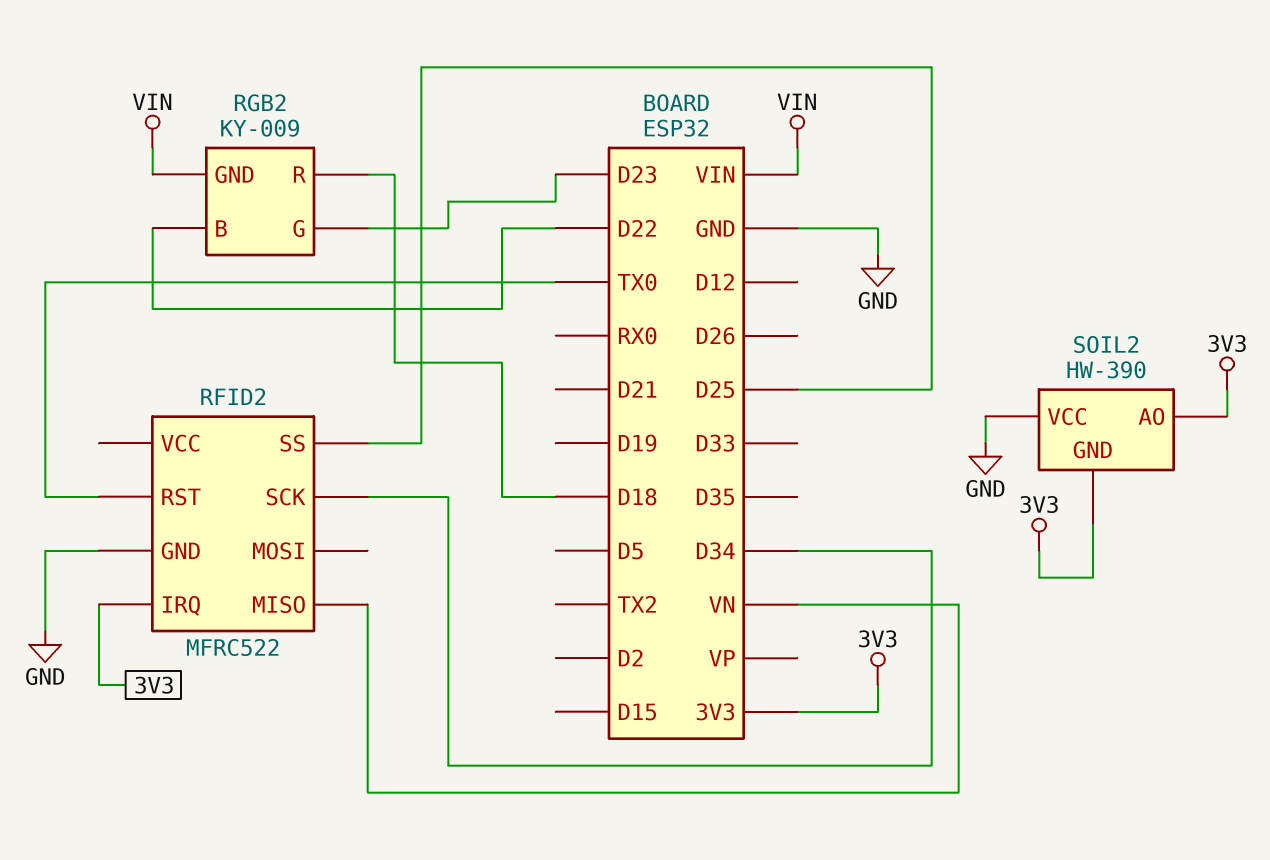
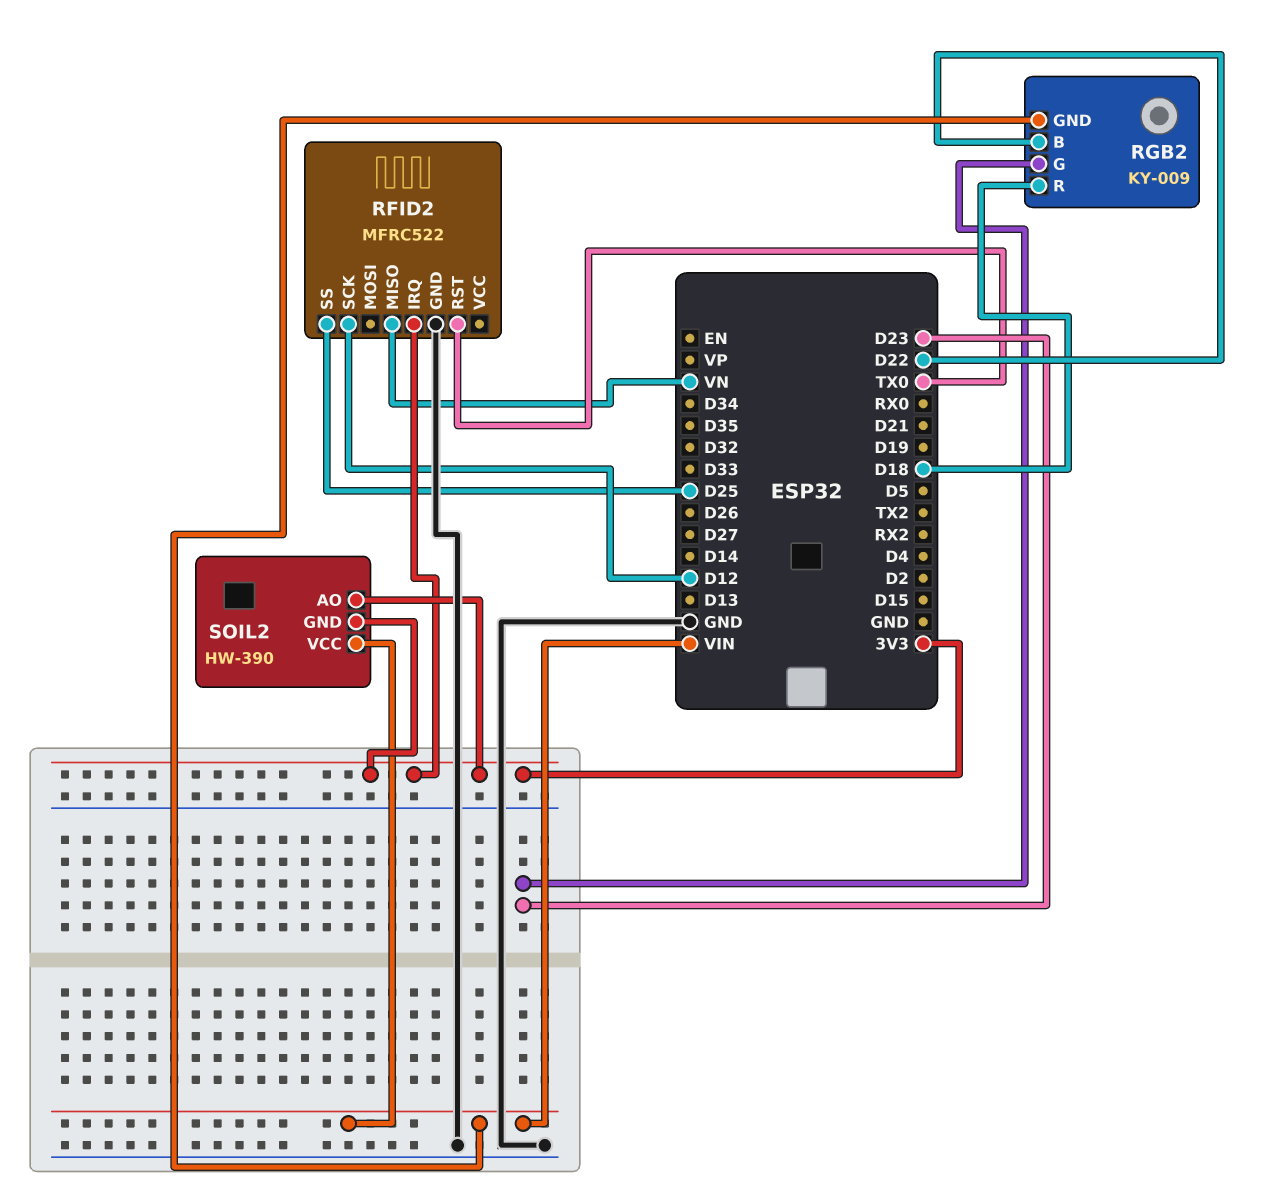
RFID2 pin SCK: D34 -> D12
SOIL2 pin VCC: GND -> VIN

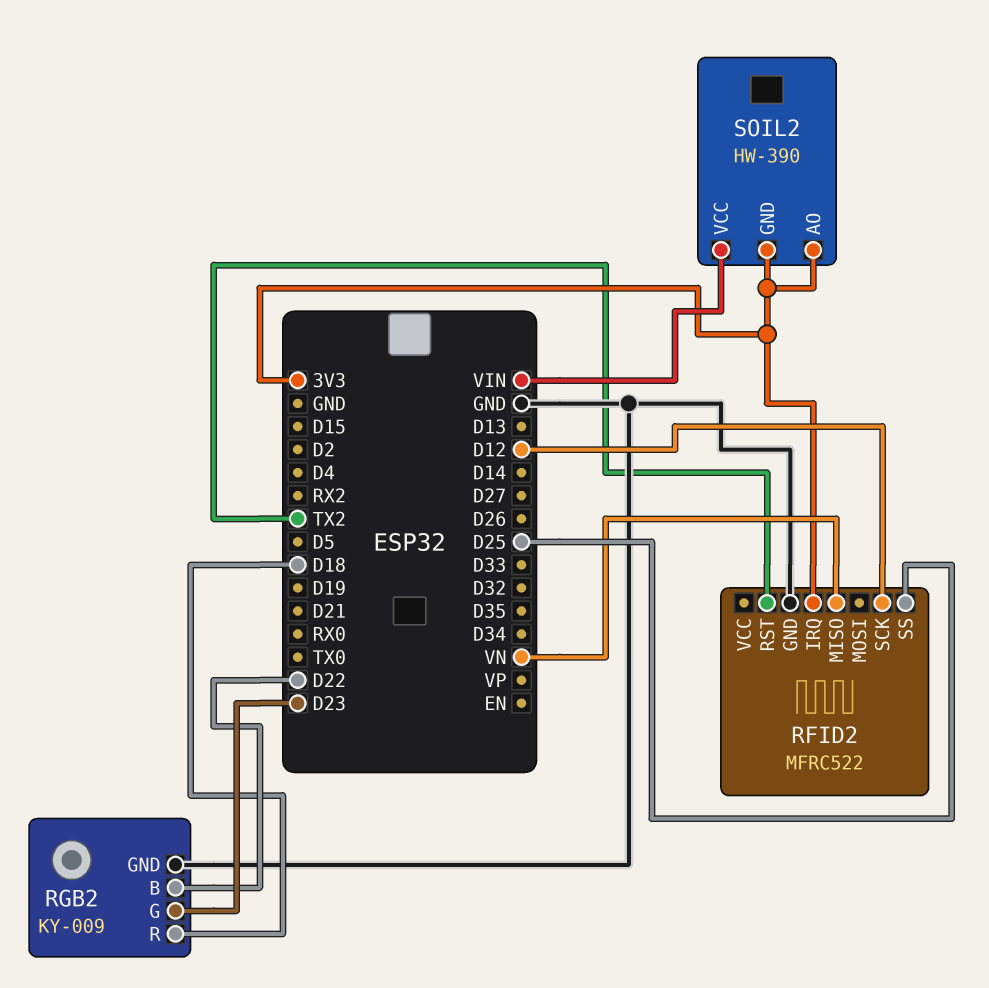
RFID2 pin RST: TX0 -> TX2
RGB2 pin GND: VIN -> GND

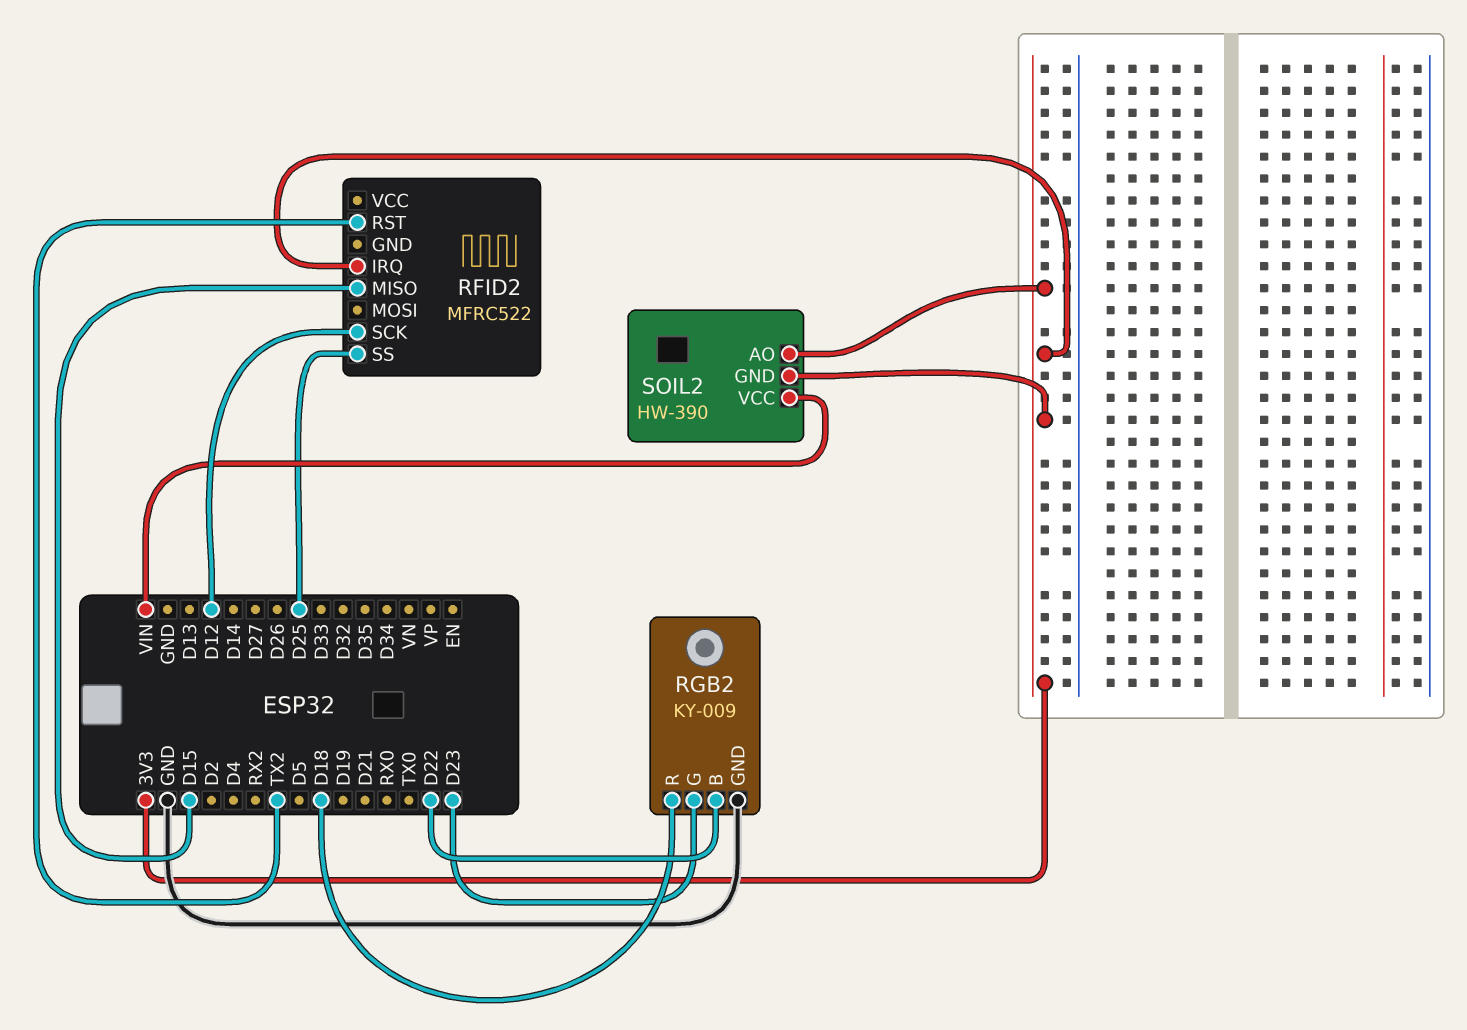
RFID2 pin GND: GND -> none
RFID2 pin MISO: VN -> D15

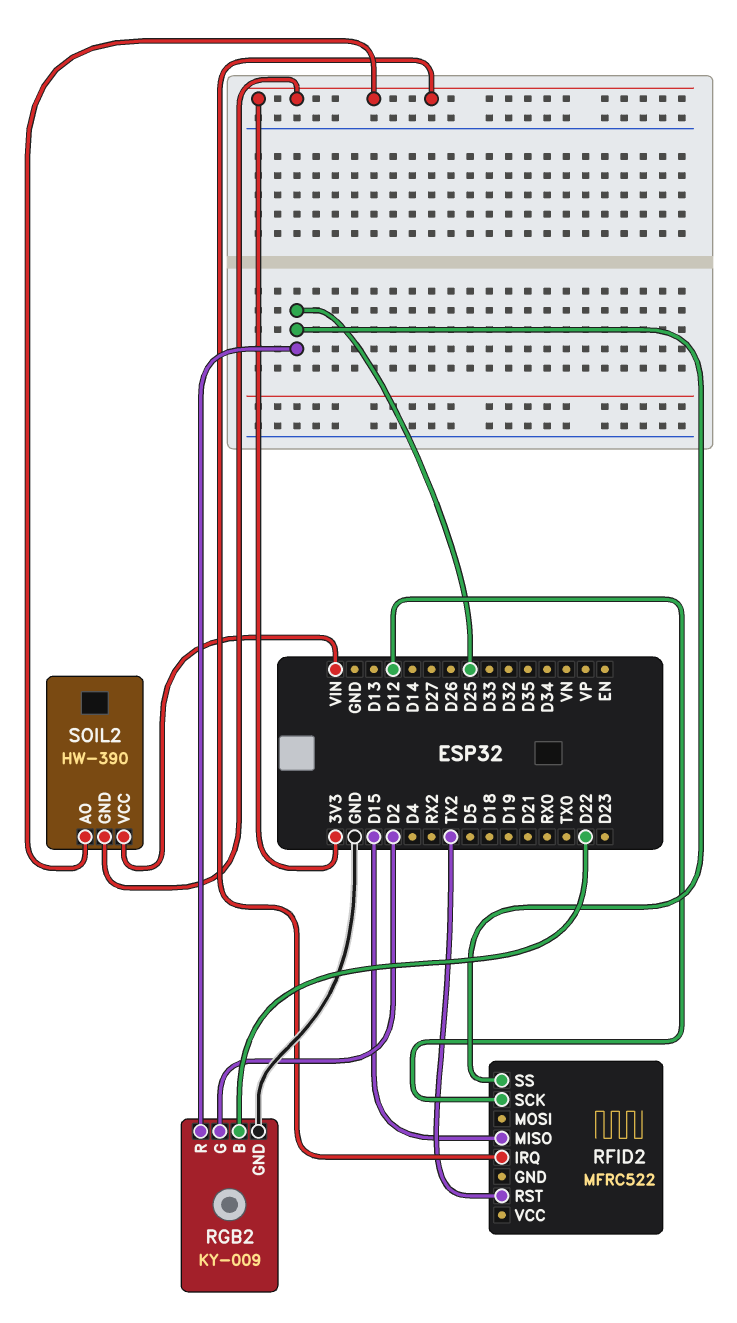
RGB2 pin G: D23 -> D2
RGB2 pin R: D18 -> D25

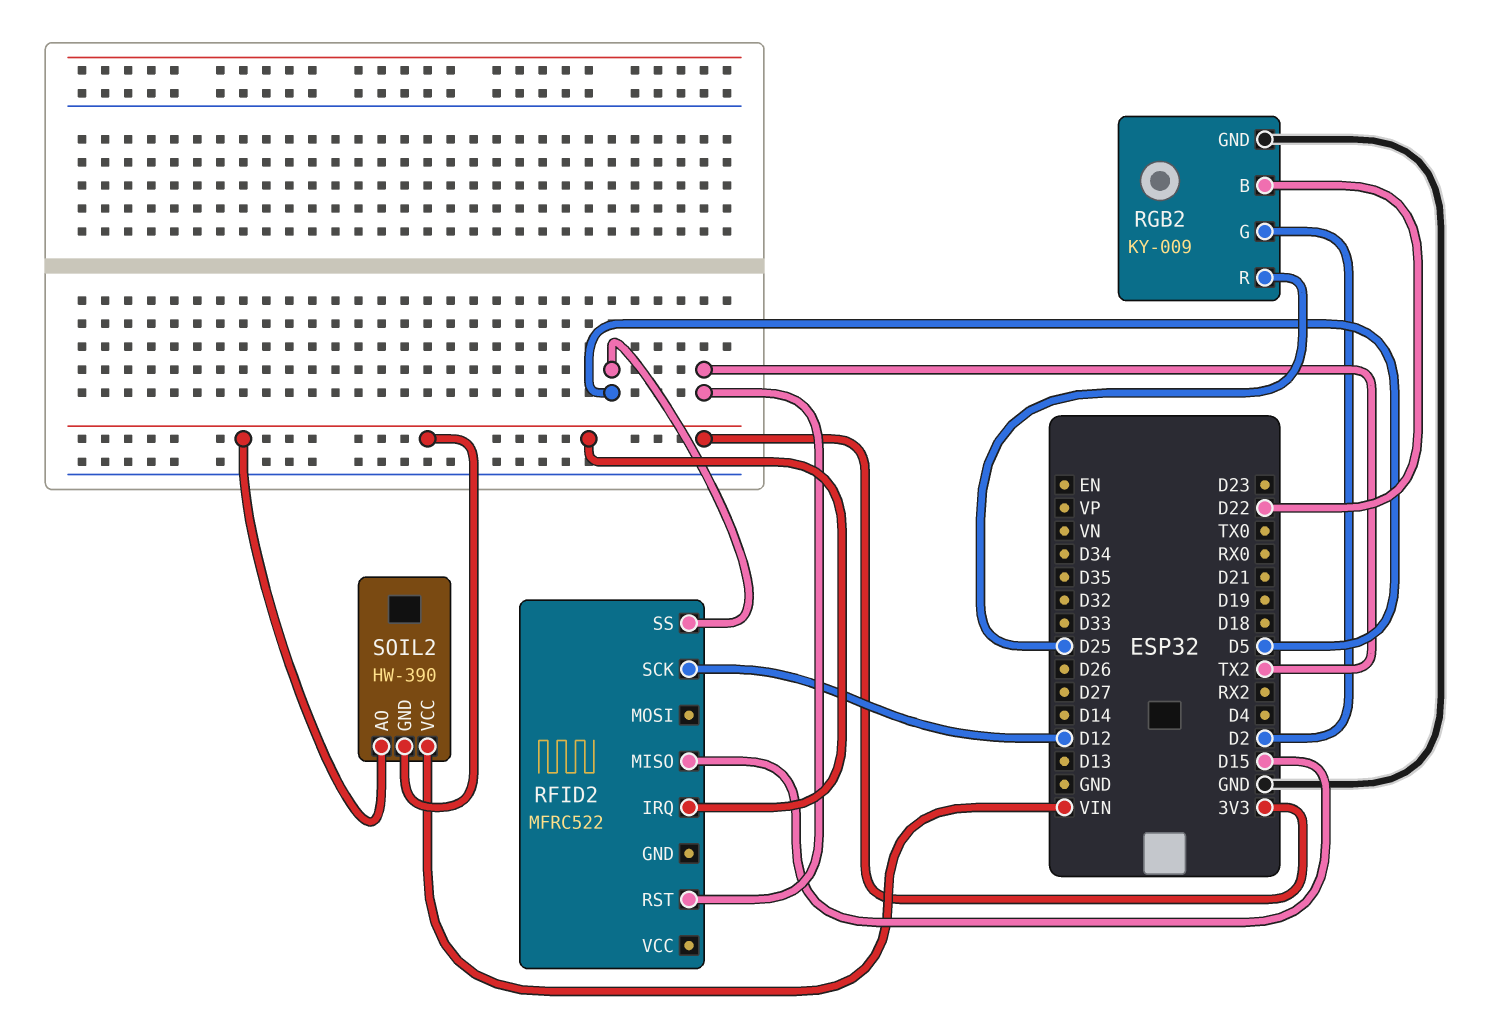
RFID2 pin SS: D25 -> D5

